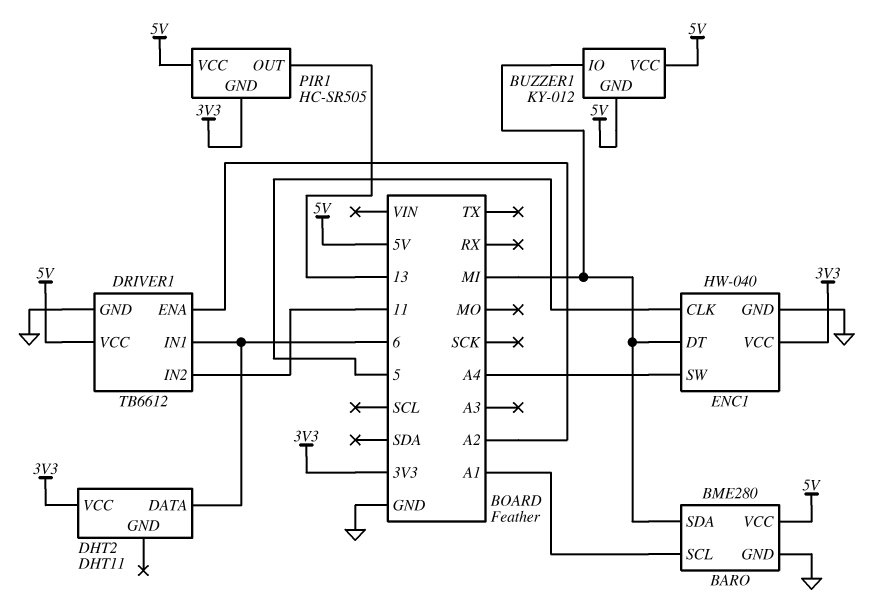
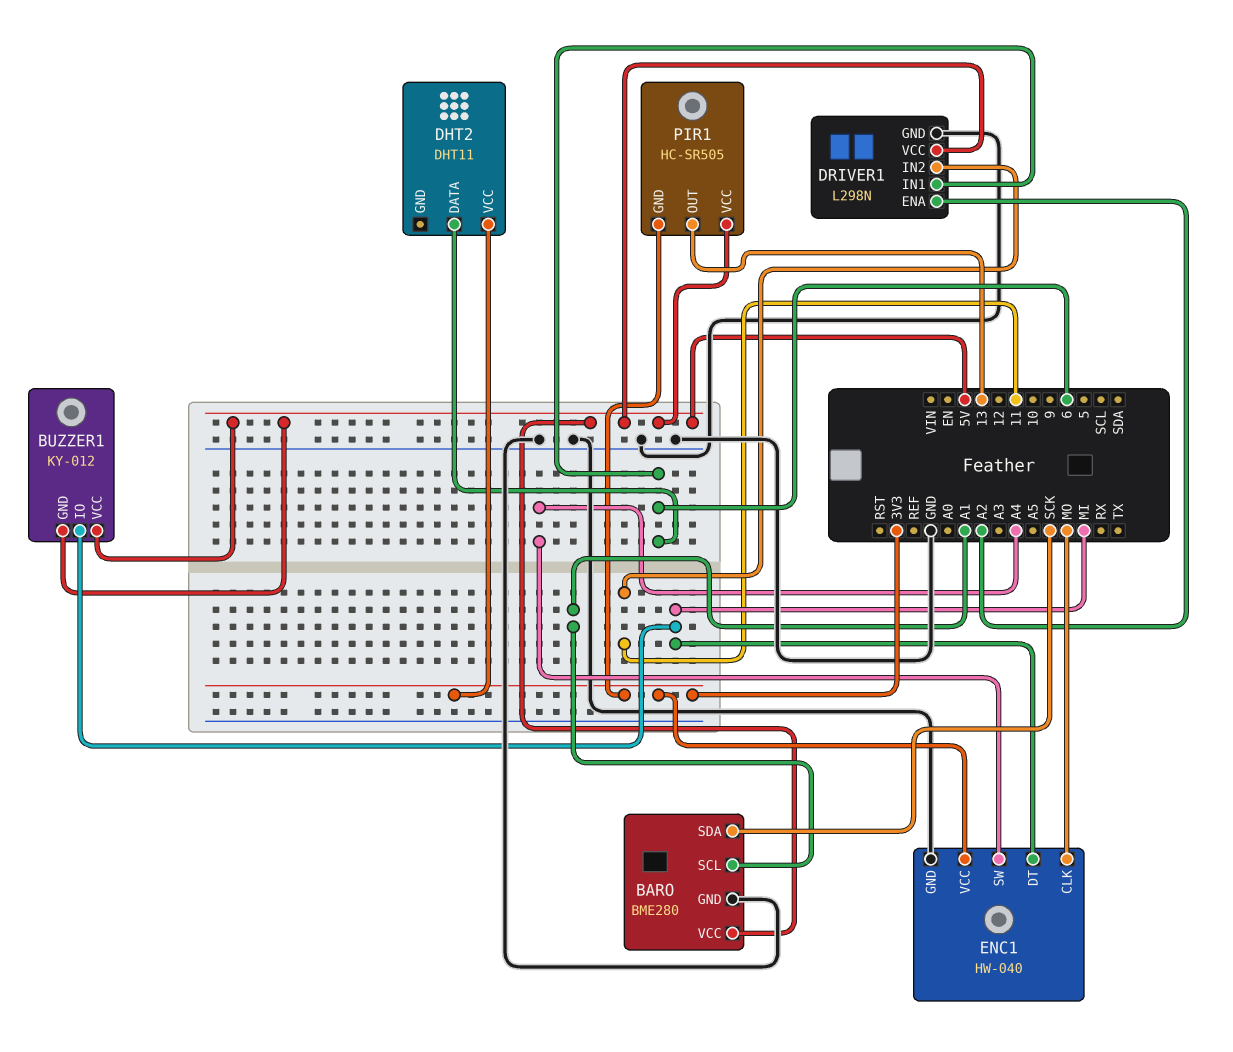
BARO pin SDA: MI -> SCK
DRIVER1: TB6612 -> L298N
ENC1 pin CLK: 5 -> MO

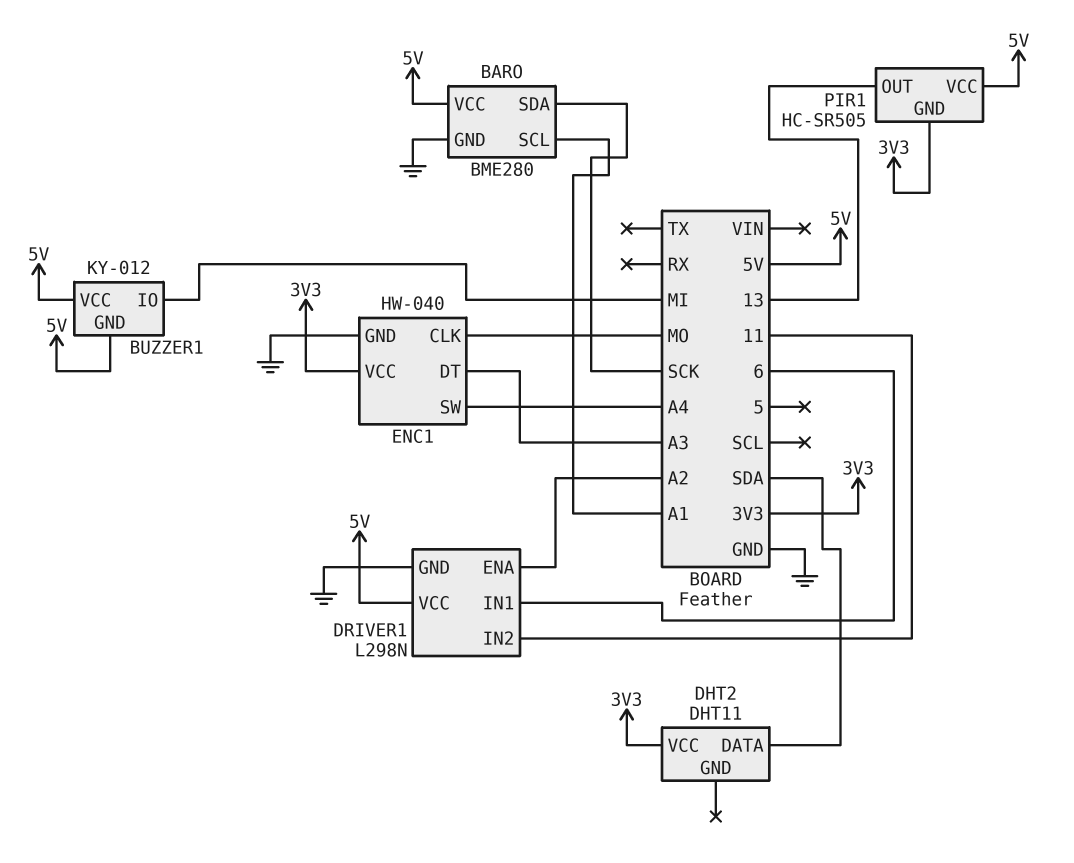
DHT2 pin DATA: 6 -> SDA
ENC1 pin DT: MI -> A3

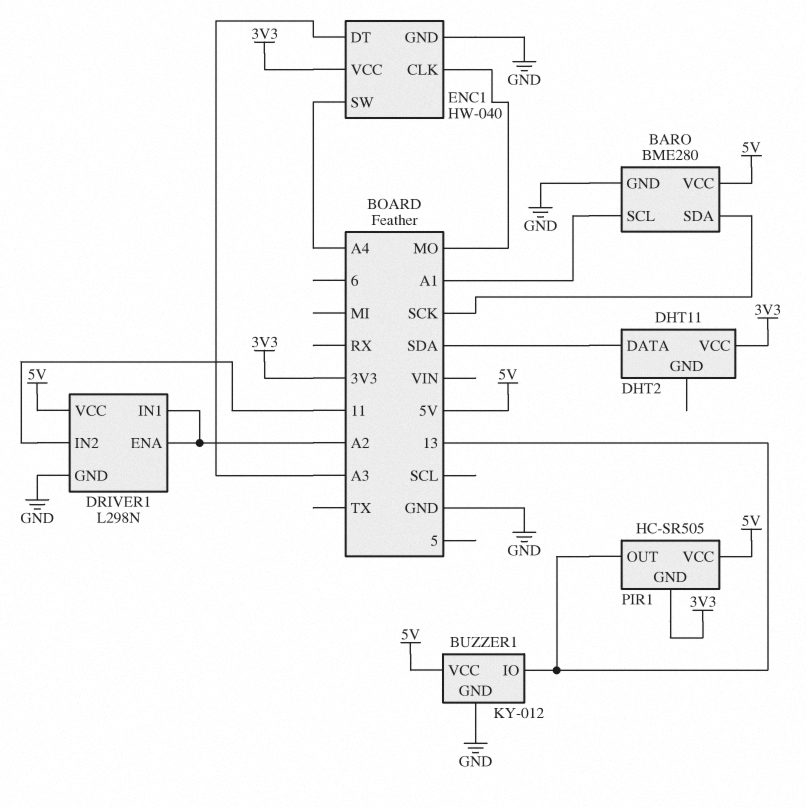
BUZZER1 pin GND: 5V -> GND
BUZZER1 pin IO: MI -> 13
DRIVER1 pin IN1: 6 -> A2

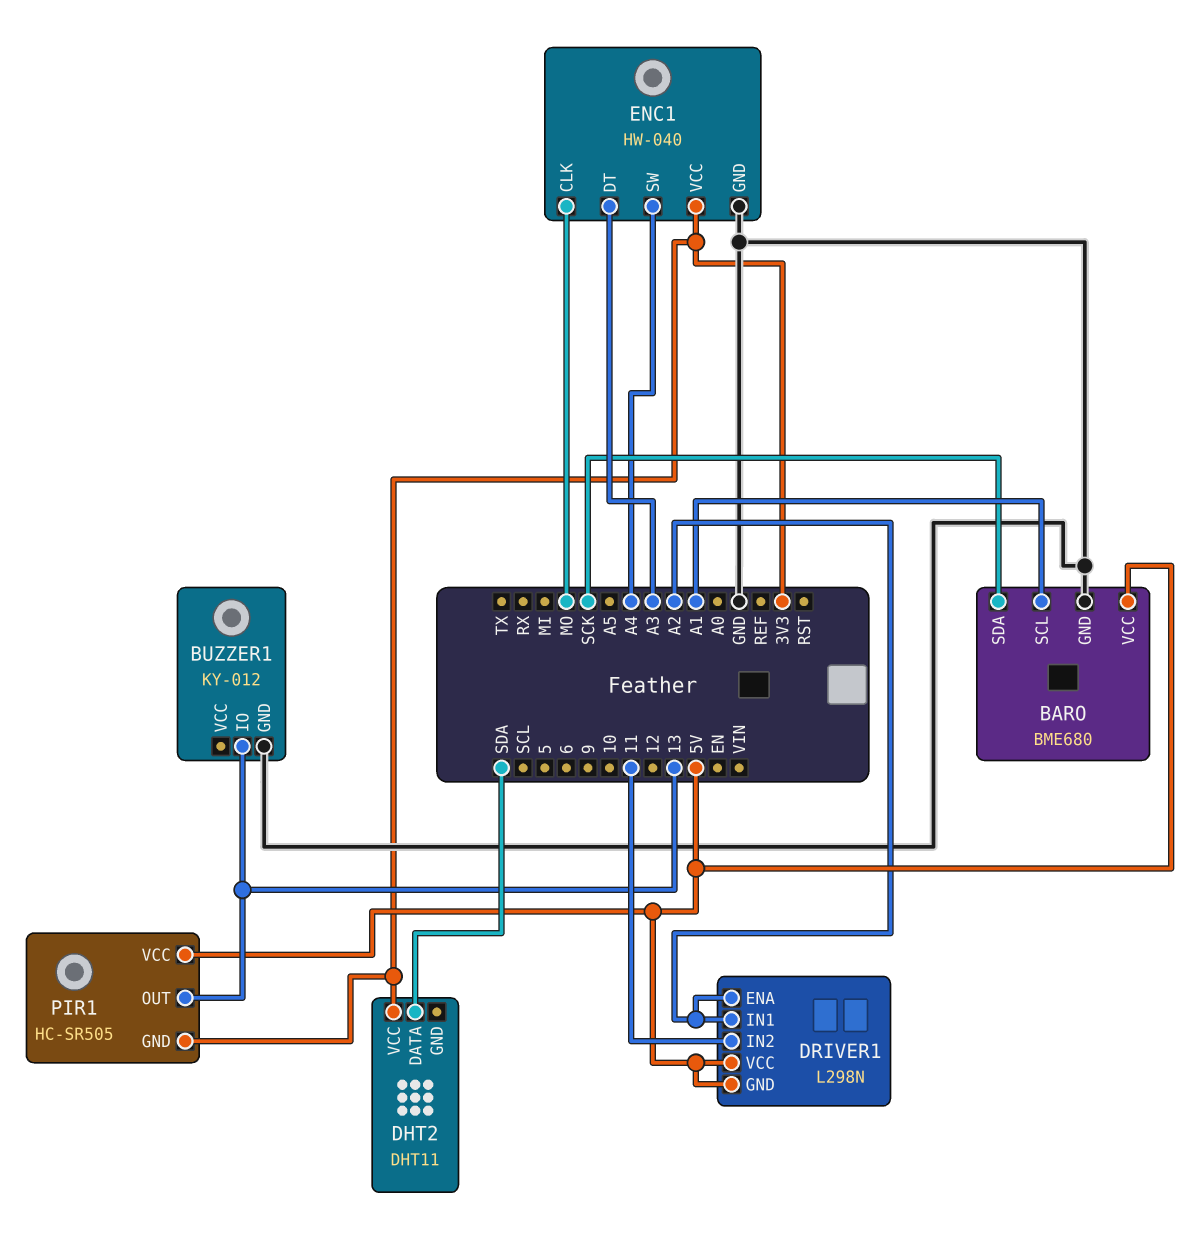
BARO: BME280 -> BME680
BUZZER1 pin VCC: 5V -> none
DRIVER1 pin GND: GND -> 5V

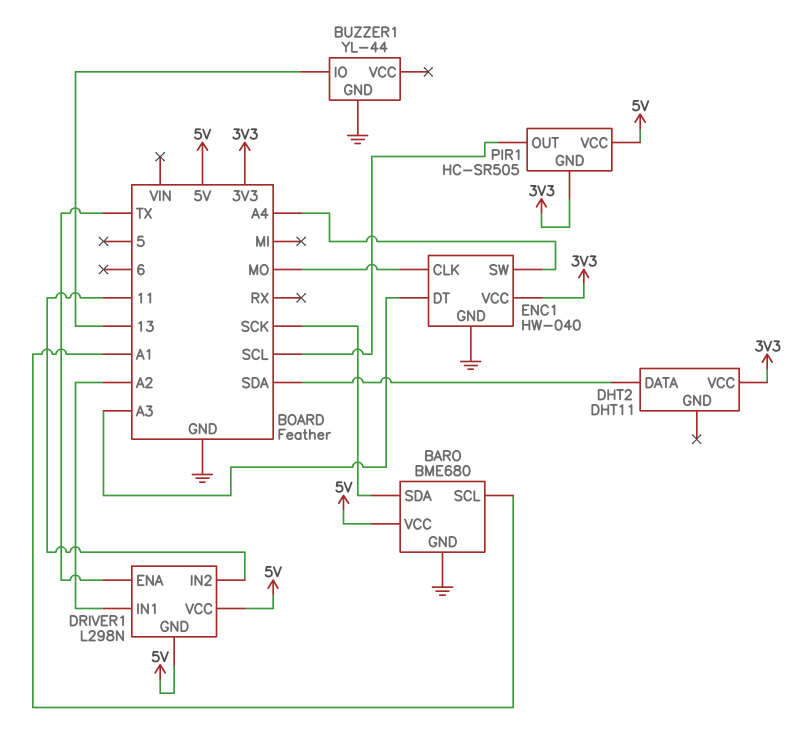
BUZZER1: KY-012 -> YL-44
DRIVER1 pin ENA: A2 -> TX
PIR1 pin OUT: 13 -> SCL

